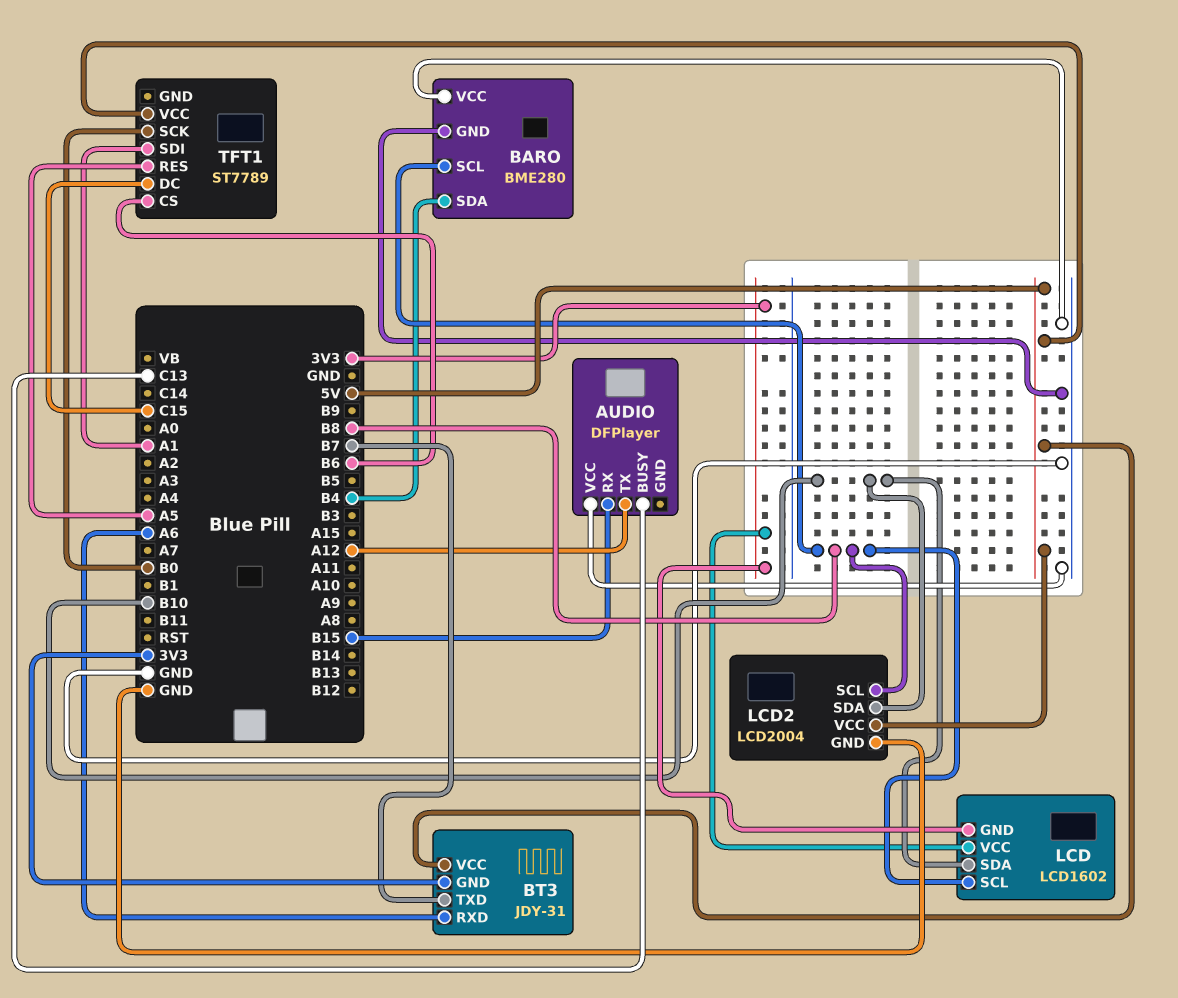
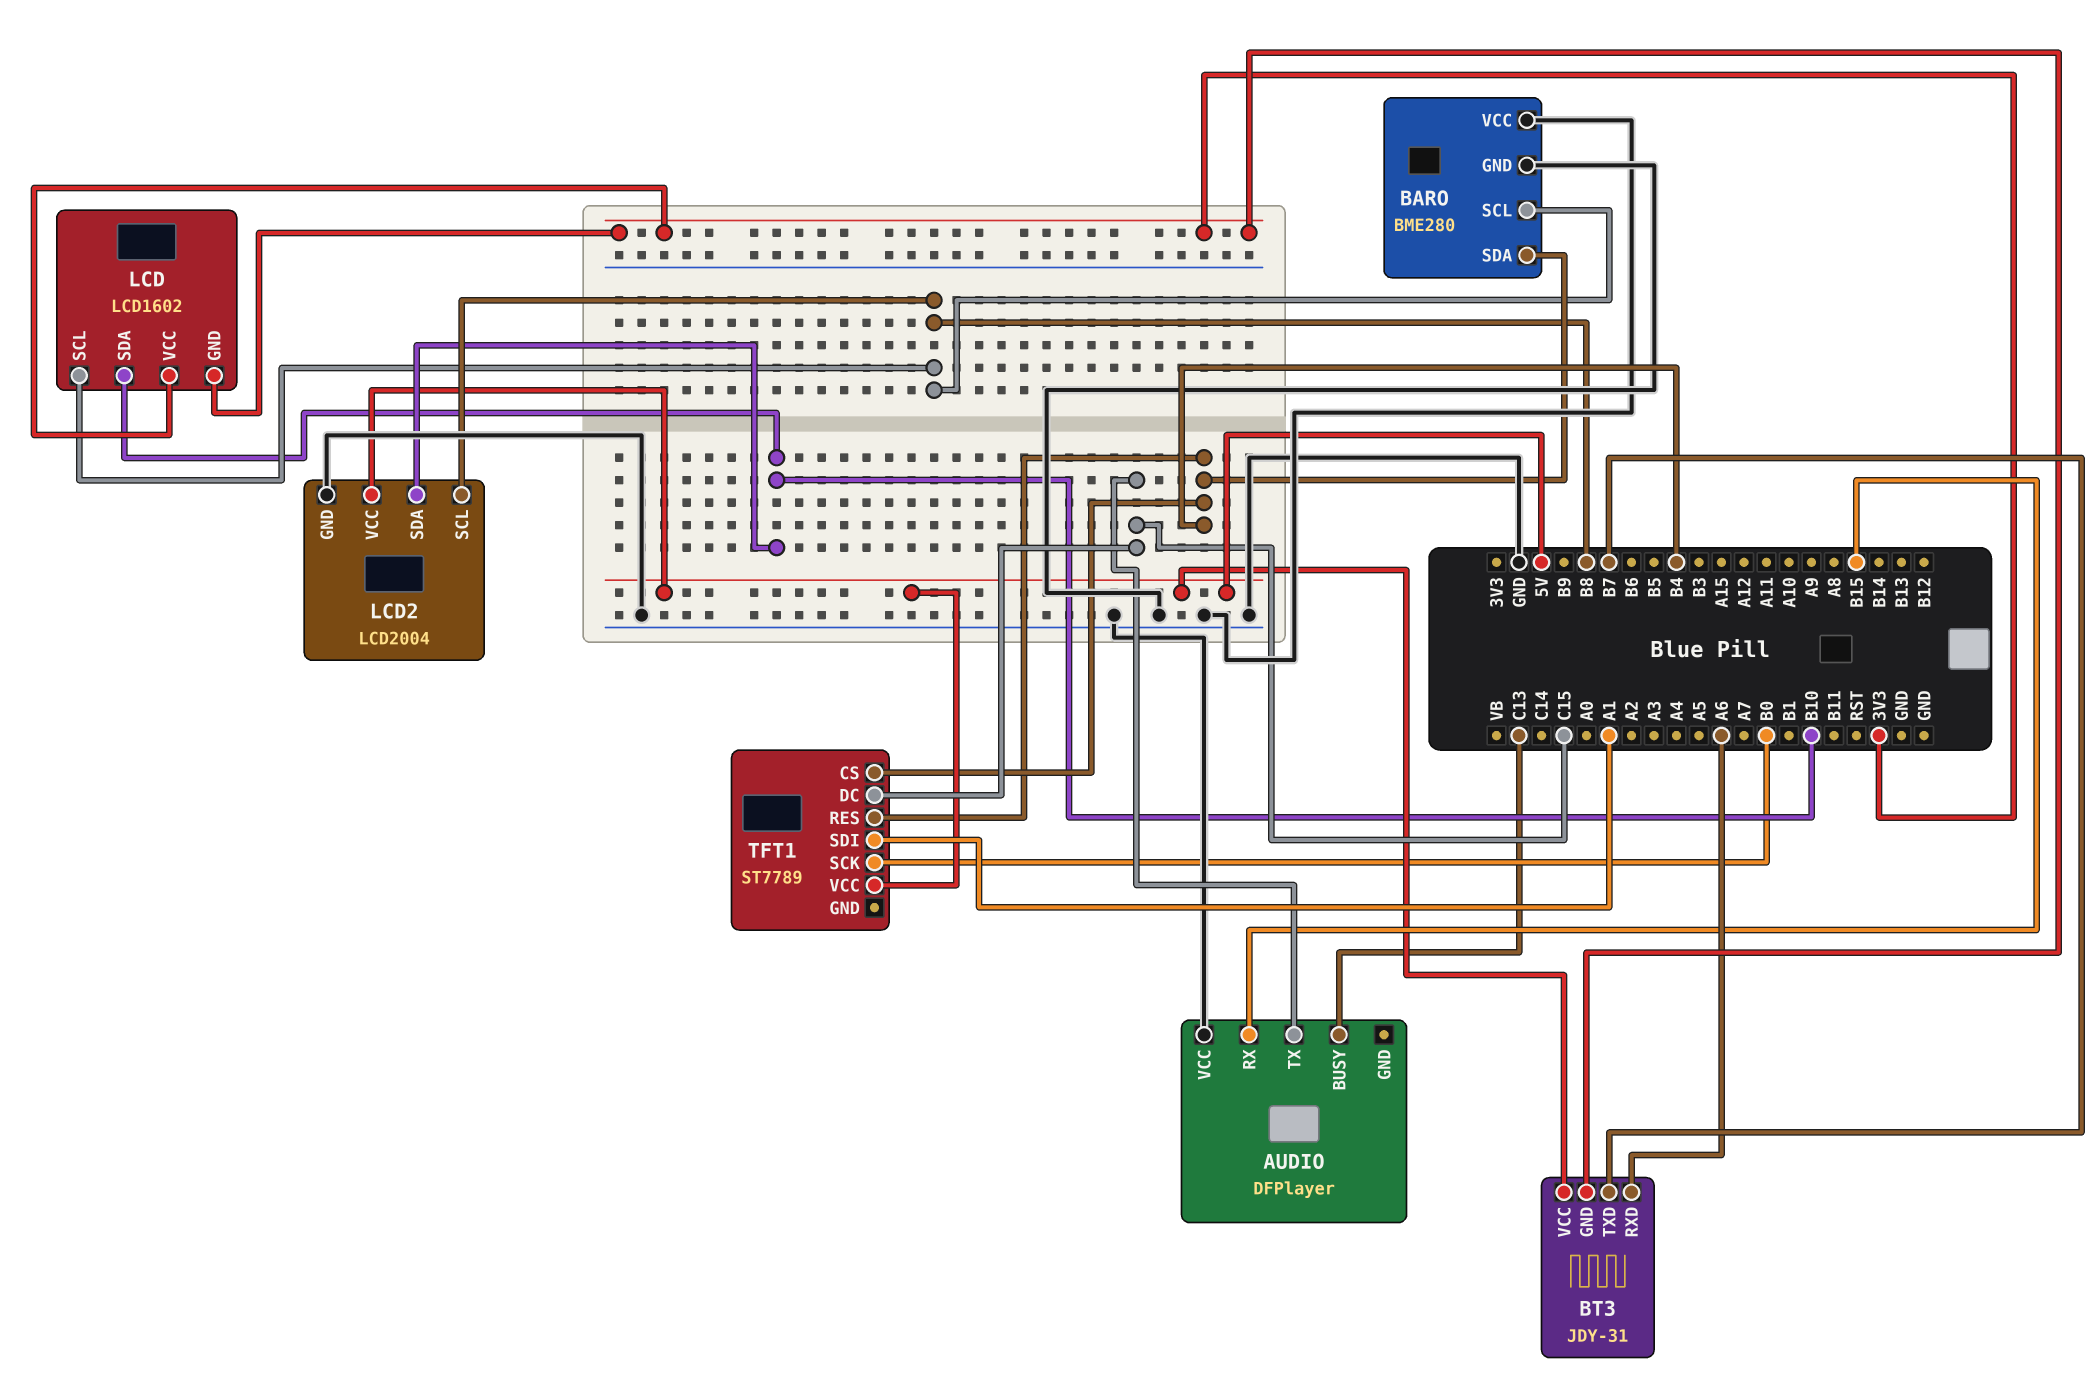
AUDIO pin TX: A12 -> C15
TFT1 pin CS: B6 -> B4
TFT1 pin RES: A5 -> B4

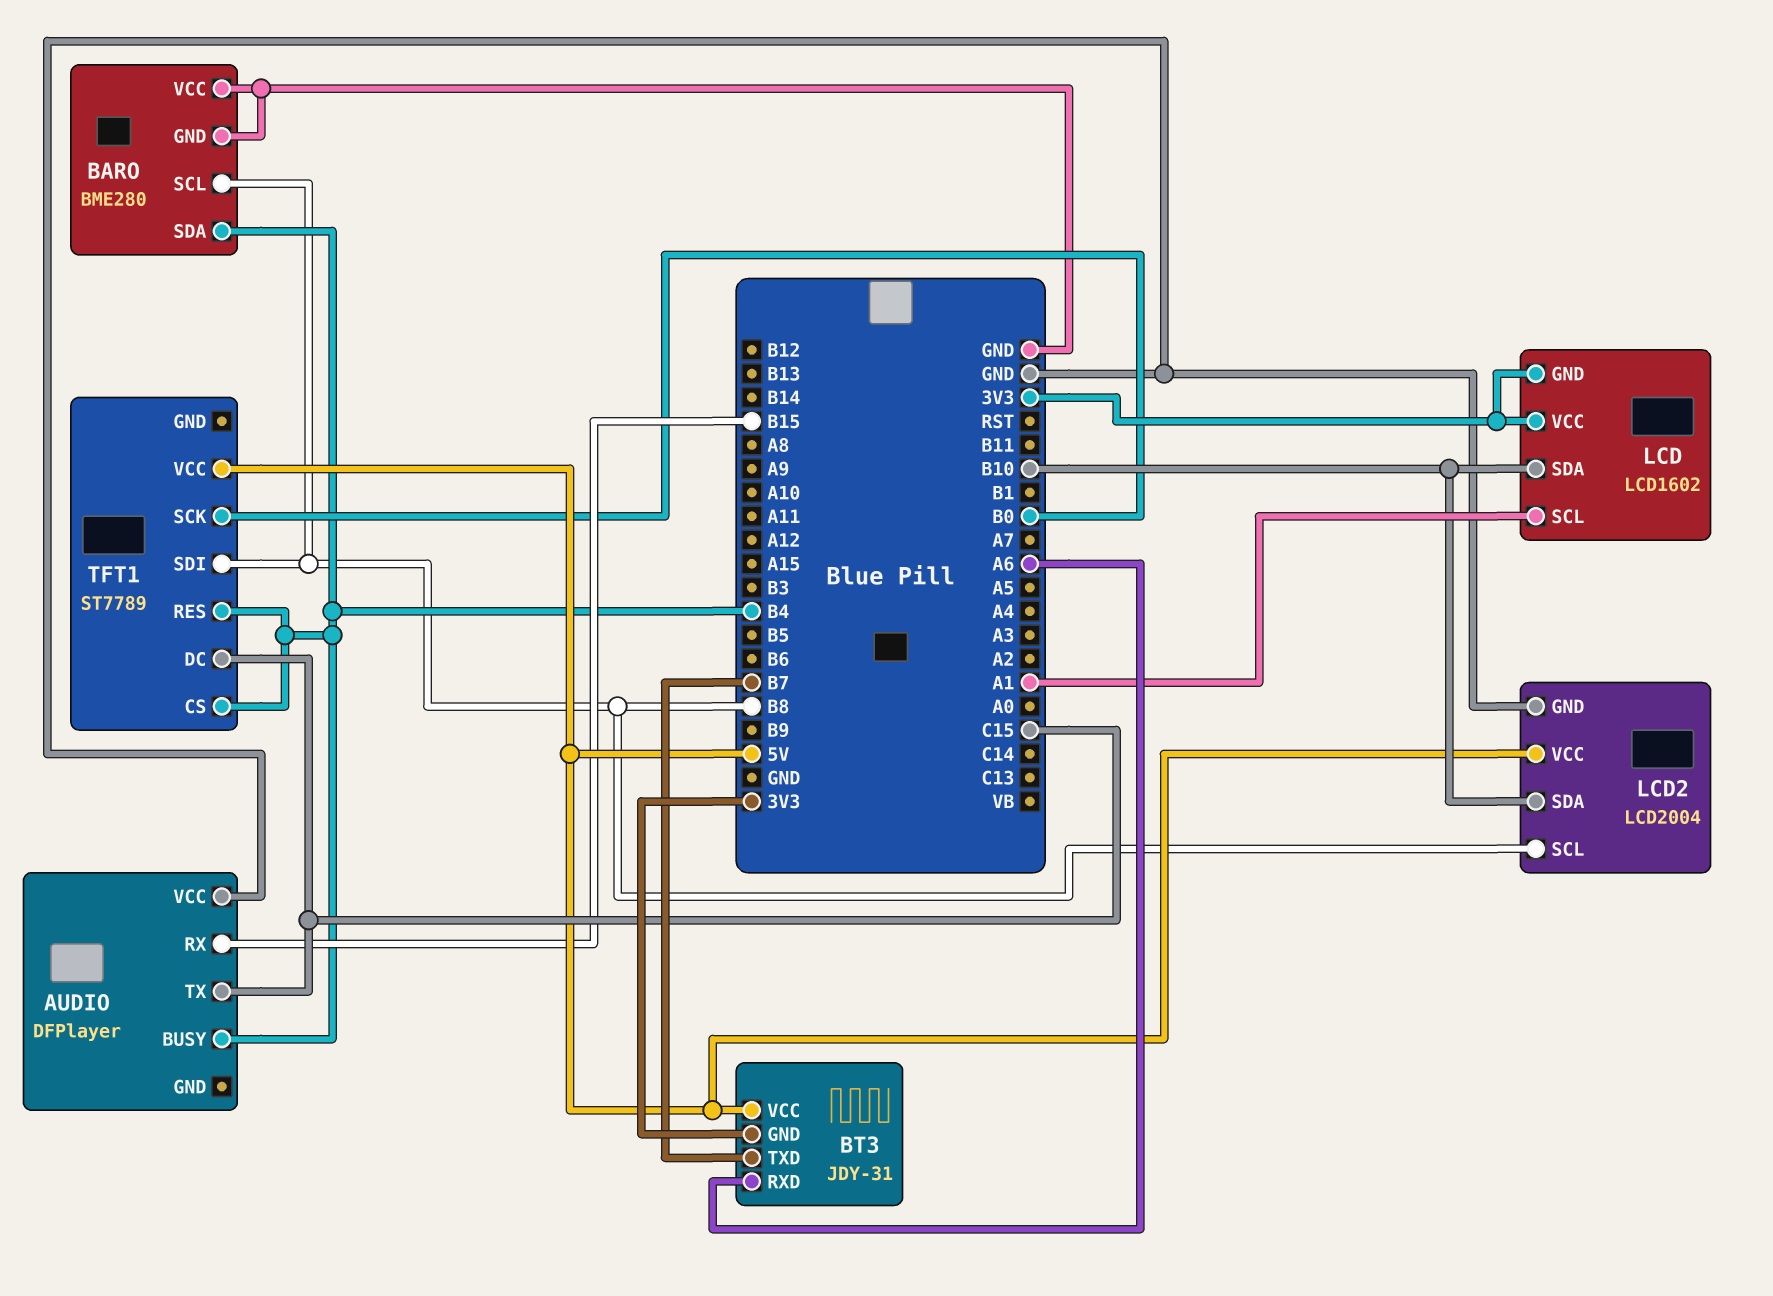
AUDIO pin BUSY: C13 -> B4
LCD pin SCL: B8 -> A1
TFT1 pin SDI: A1 -> B8

